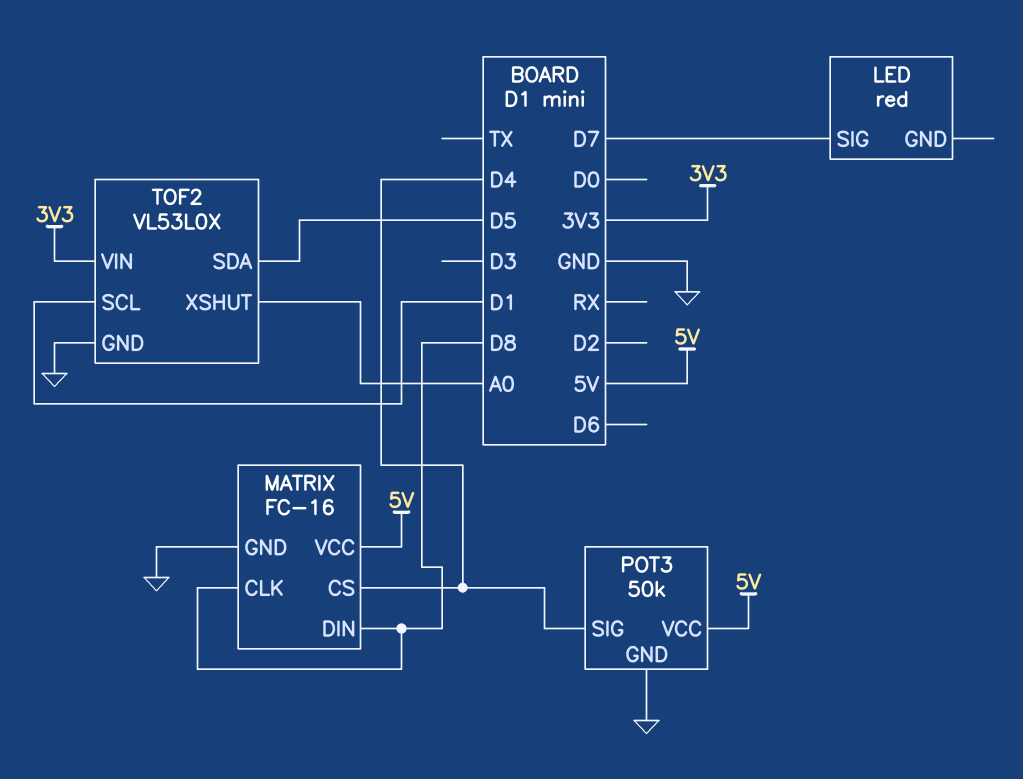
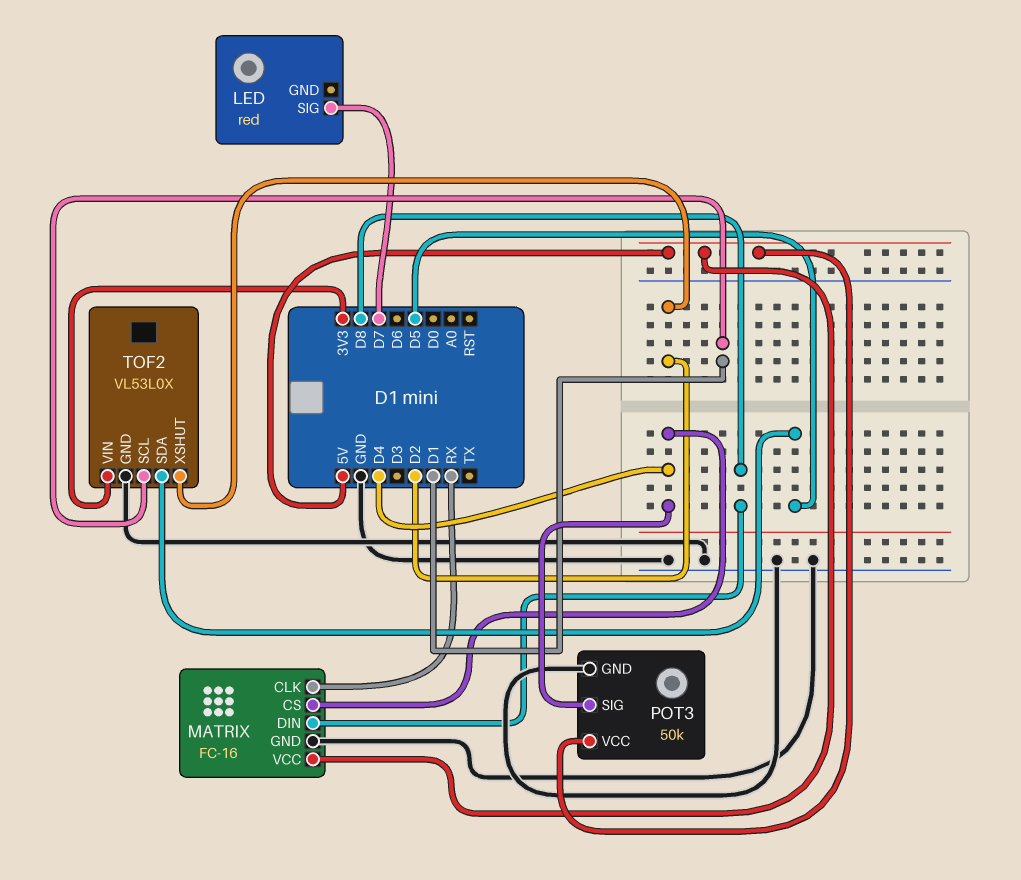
MATRIX pin CLK: D8 -> RX
TOF2 pin XSHUT: A0 -> D2

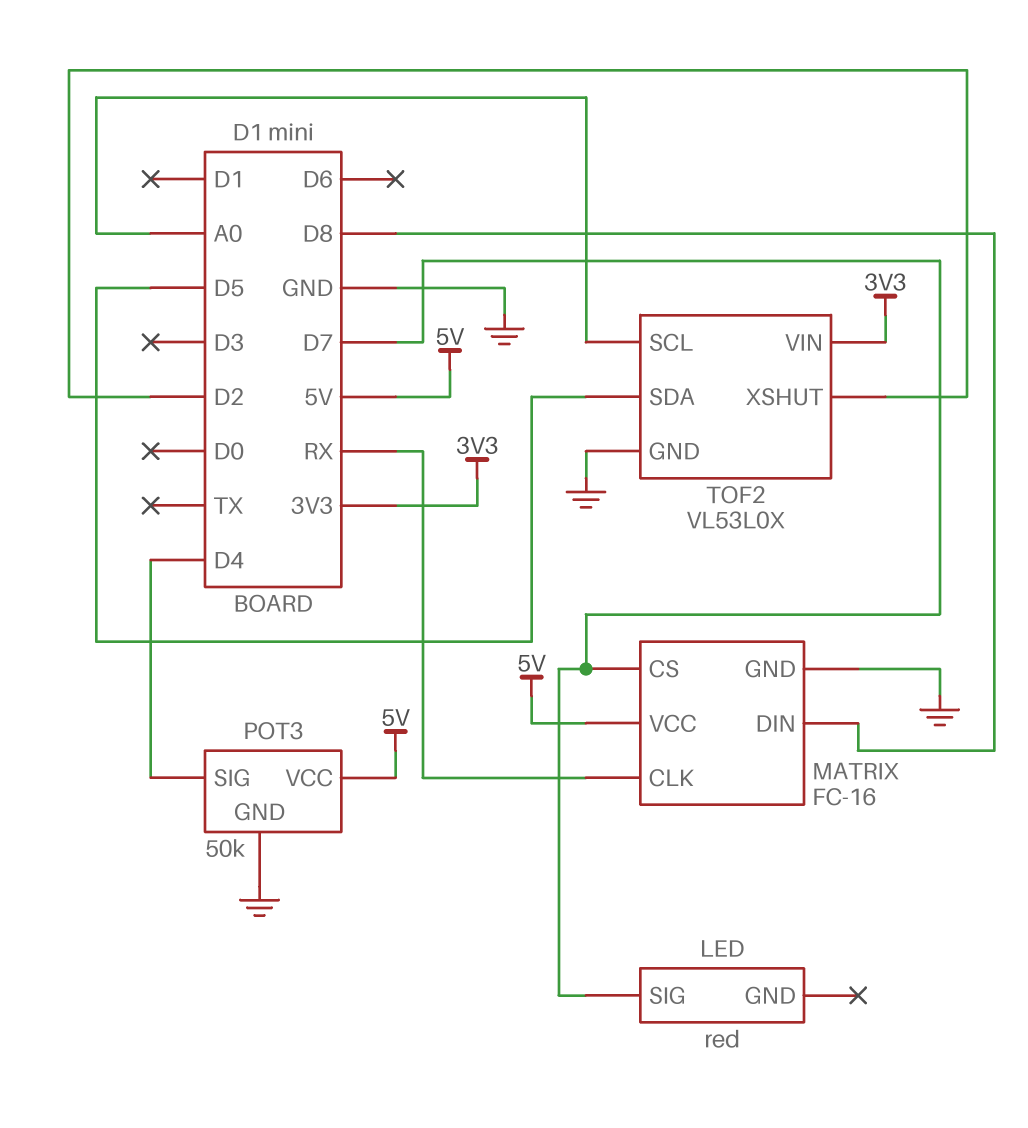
MATRIX pin CS: D4 -> D7
TOF2 pin SCL: D1 -> A0

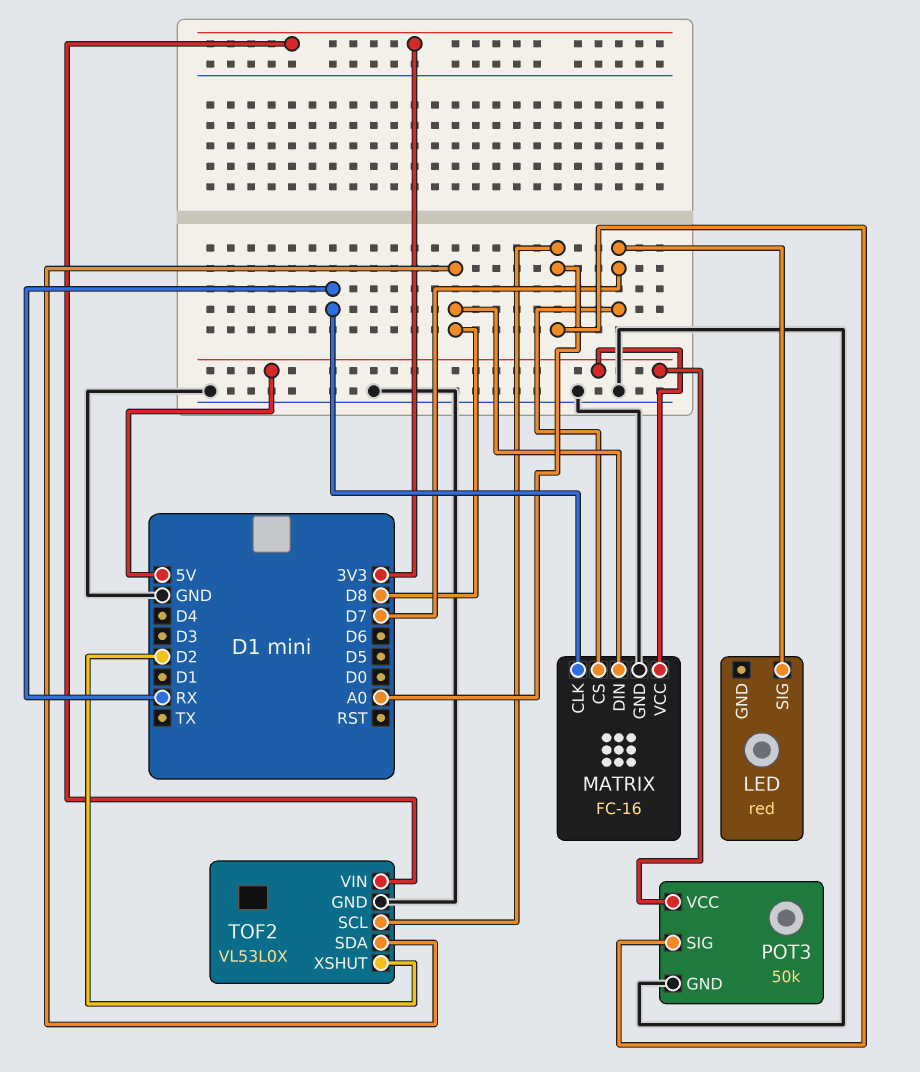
POT3 pin SIG: D4 -> A0
TOF2 pin SDA: D5 -> D8

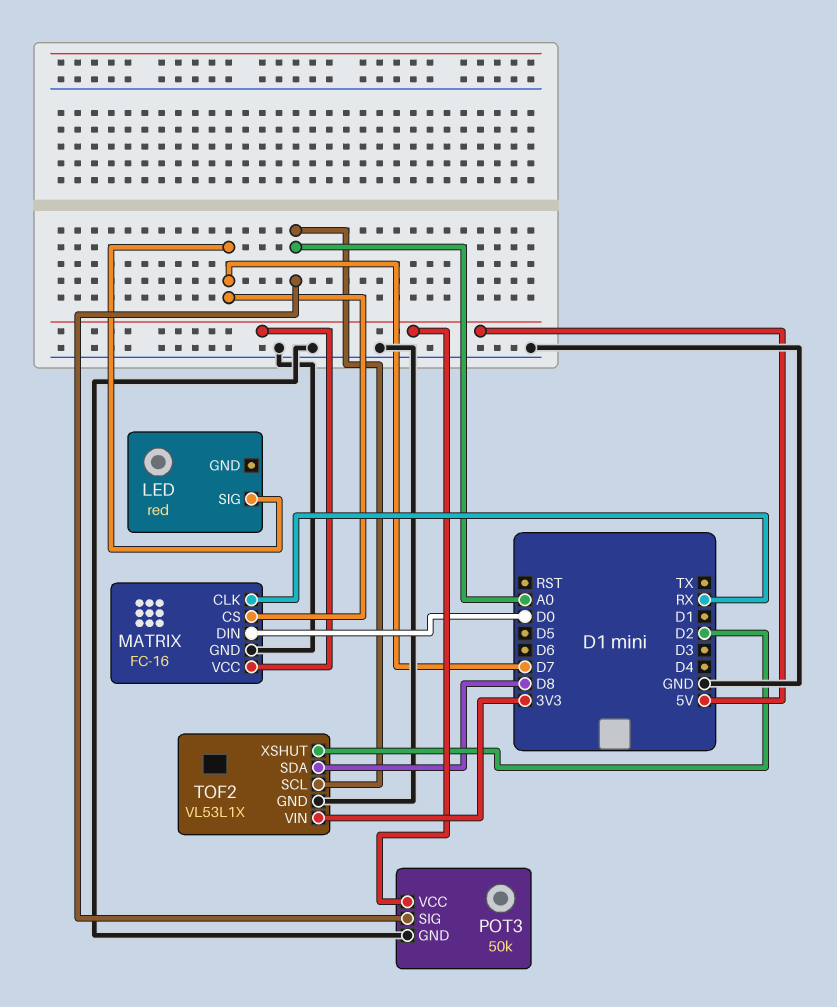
MATRIX pin DIN: D8 -> D0
TOF2: VL53L0X -> VL53L1X

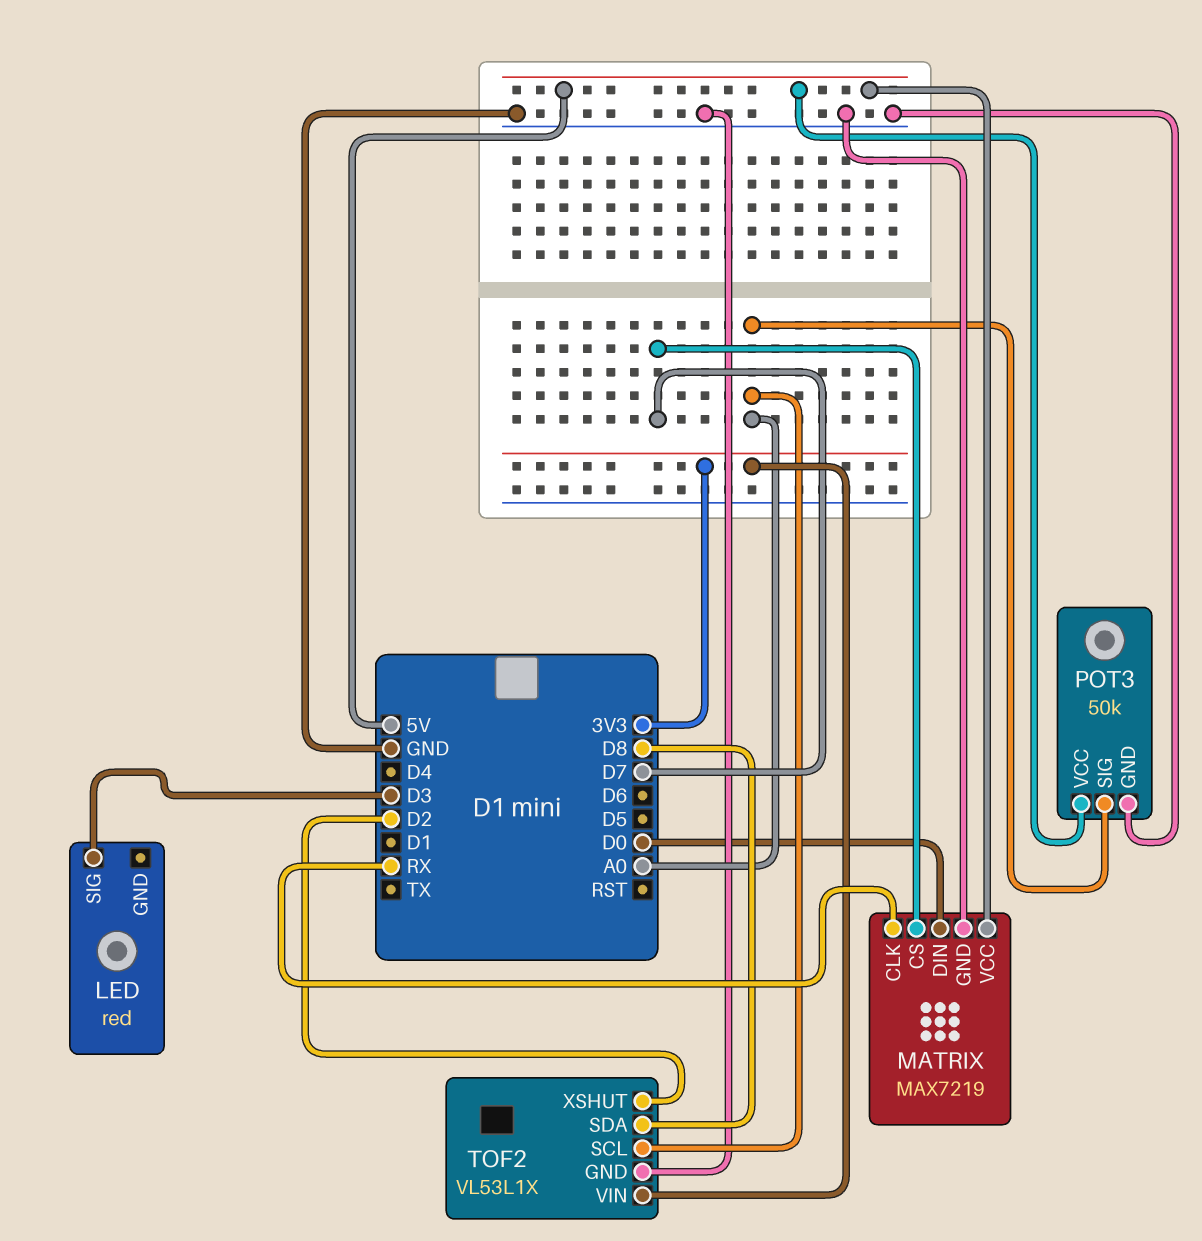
LED pin SIG: D7 -> D3
MATRIX: FC-16 -> MAX7219

